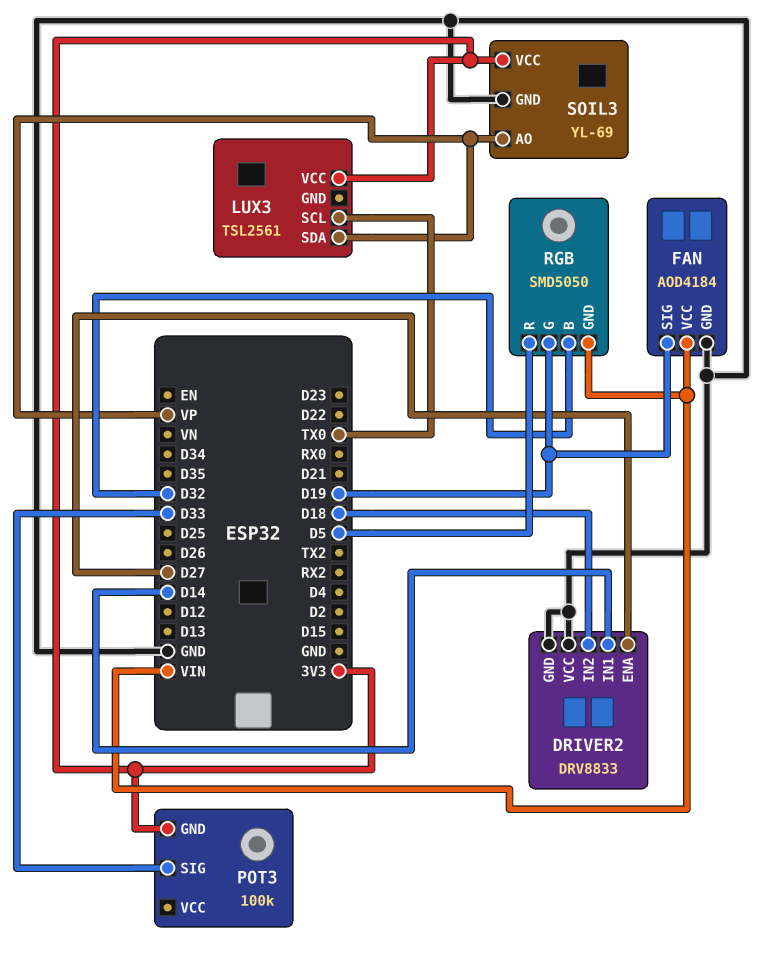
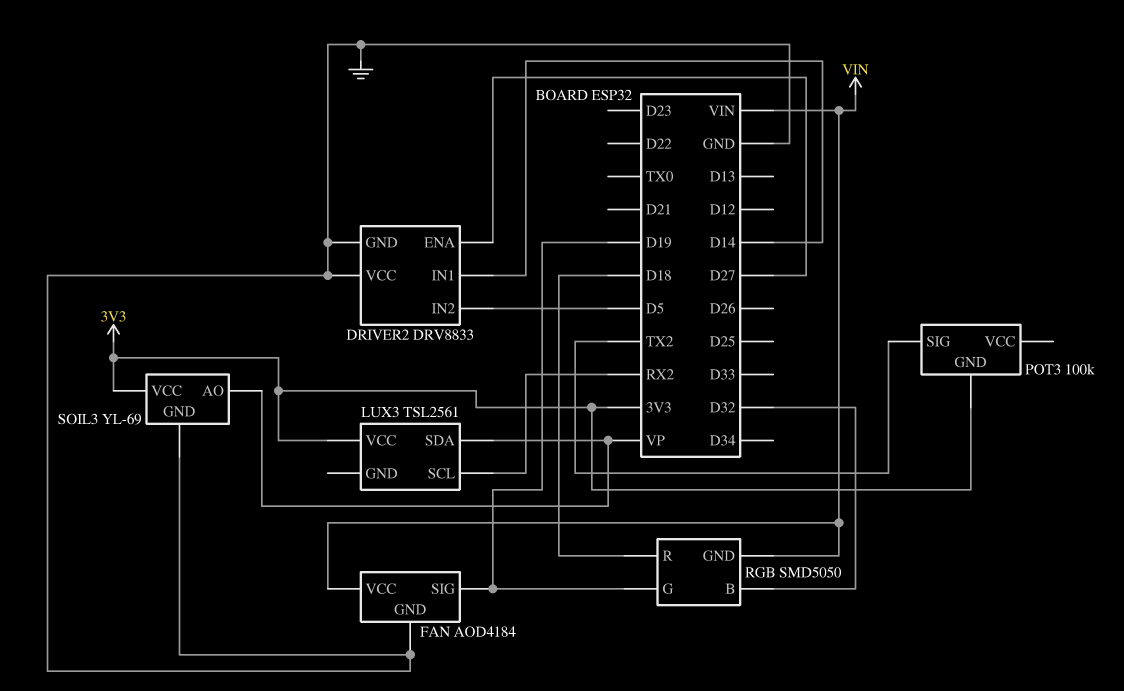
DRIVER2 pin IN2: D18 -> D5
LUX3 pin SCL: TX0 -> RX2
POT3 pin SIG: D33 -> TX2
RGB pin R: D5 -> D18

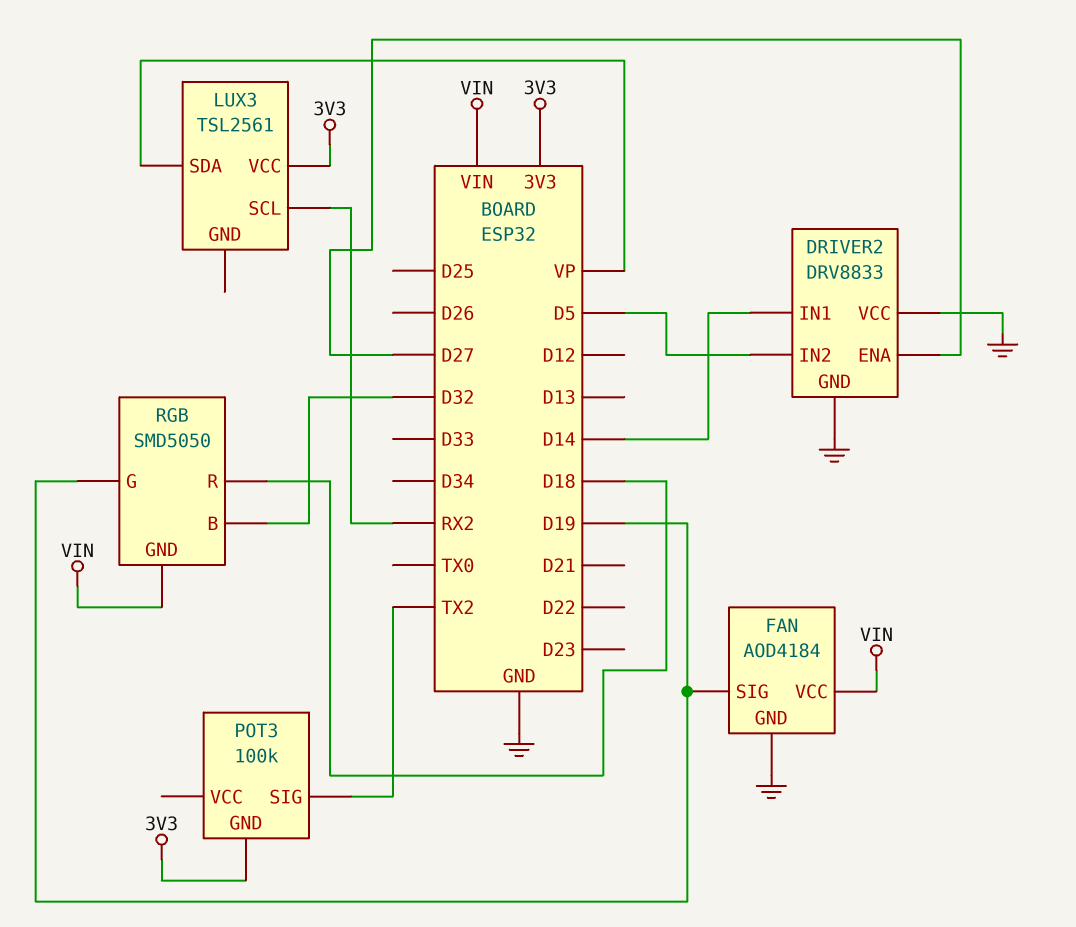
SOIL3: YL-69 -> none
SOIL3 pin AO: VP -> none
SOIL3 pin GND: GND -> none
SOIL3 pin VCC: 3V3 -> none

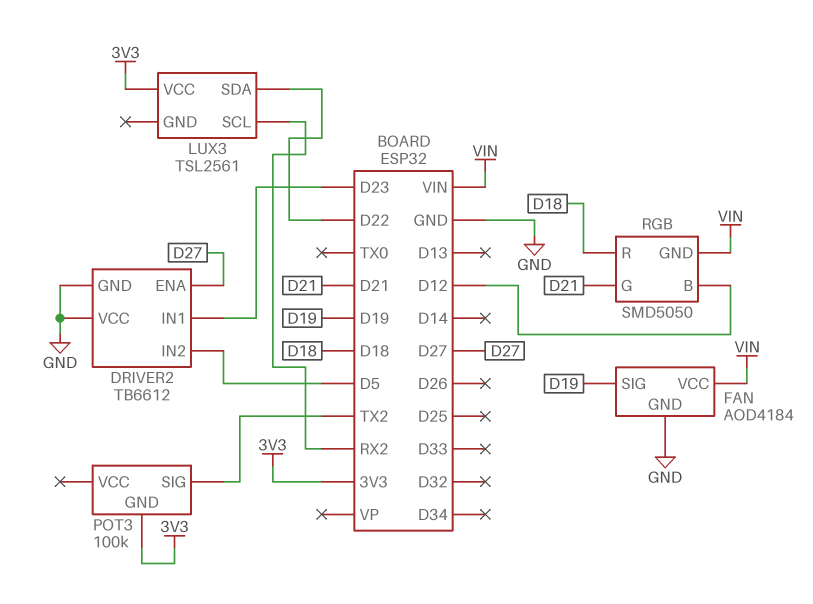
DRIVER2: DRV8833 -> TB6612
DRIVER2 pin IN1: D14 -> D23
LUX3 pin SDA: VP -> D22
RGB pin B: D32 -> D12
RGB pin G: D19 -> D21

